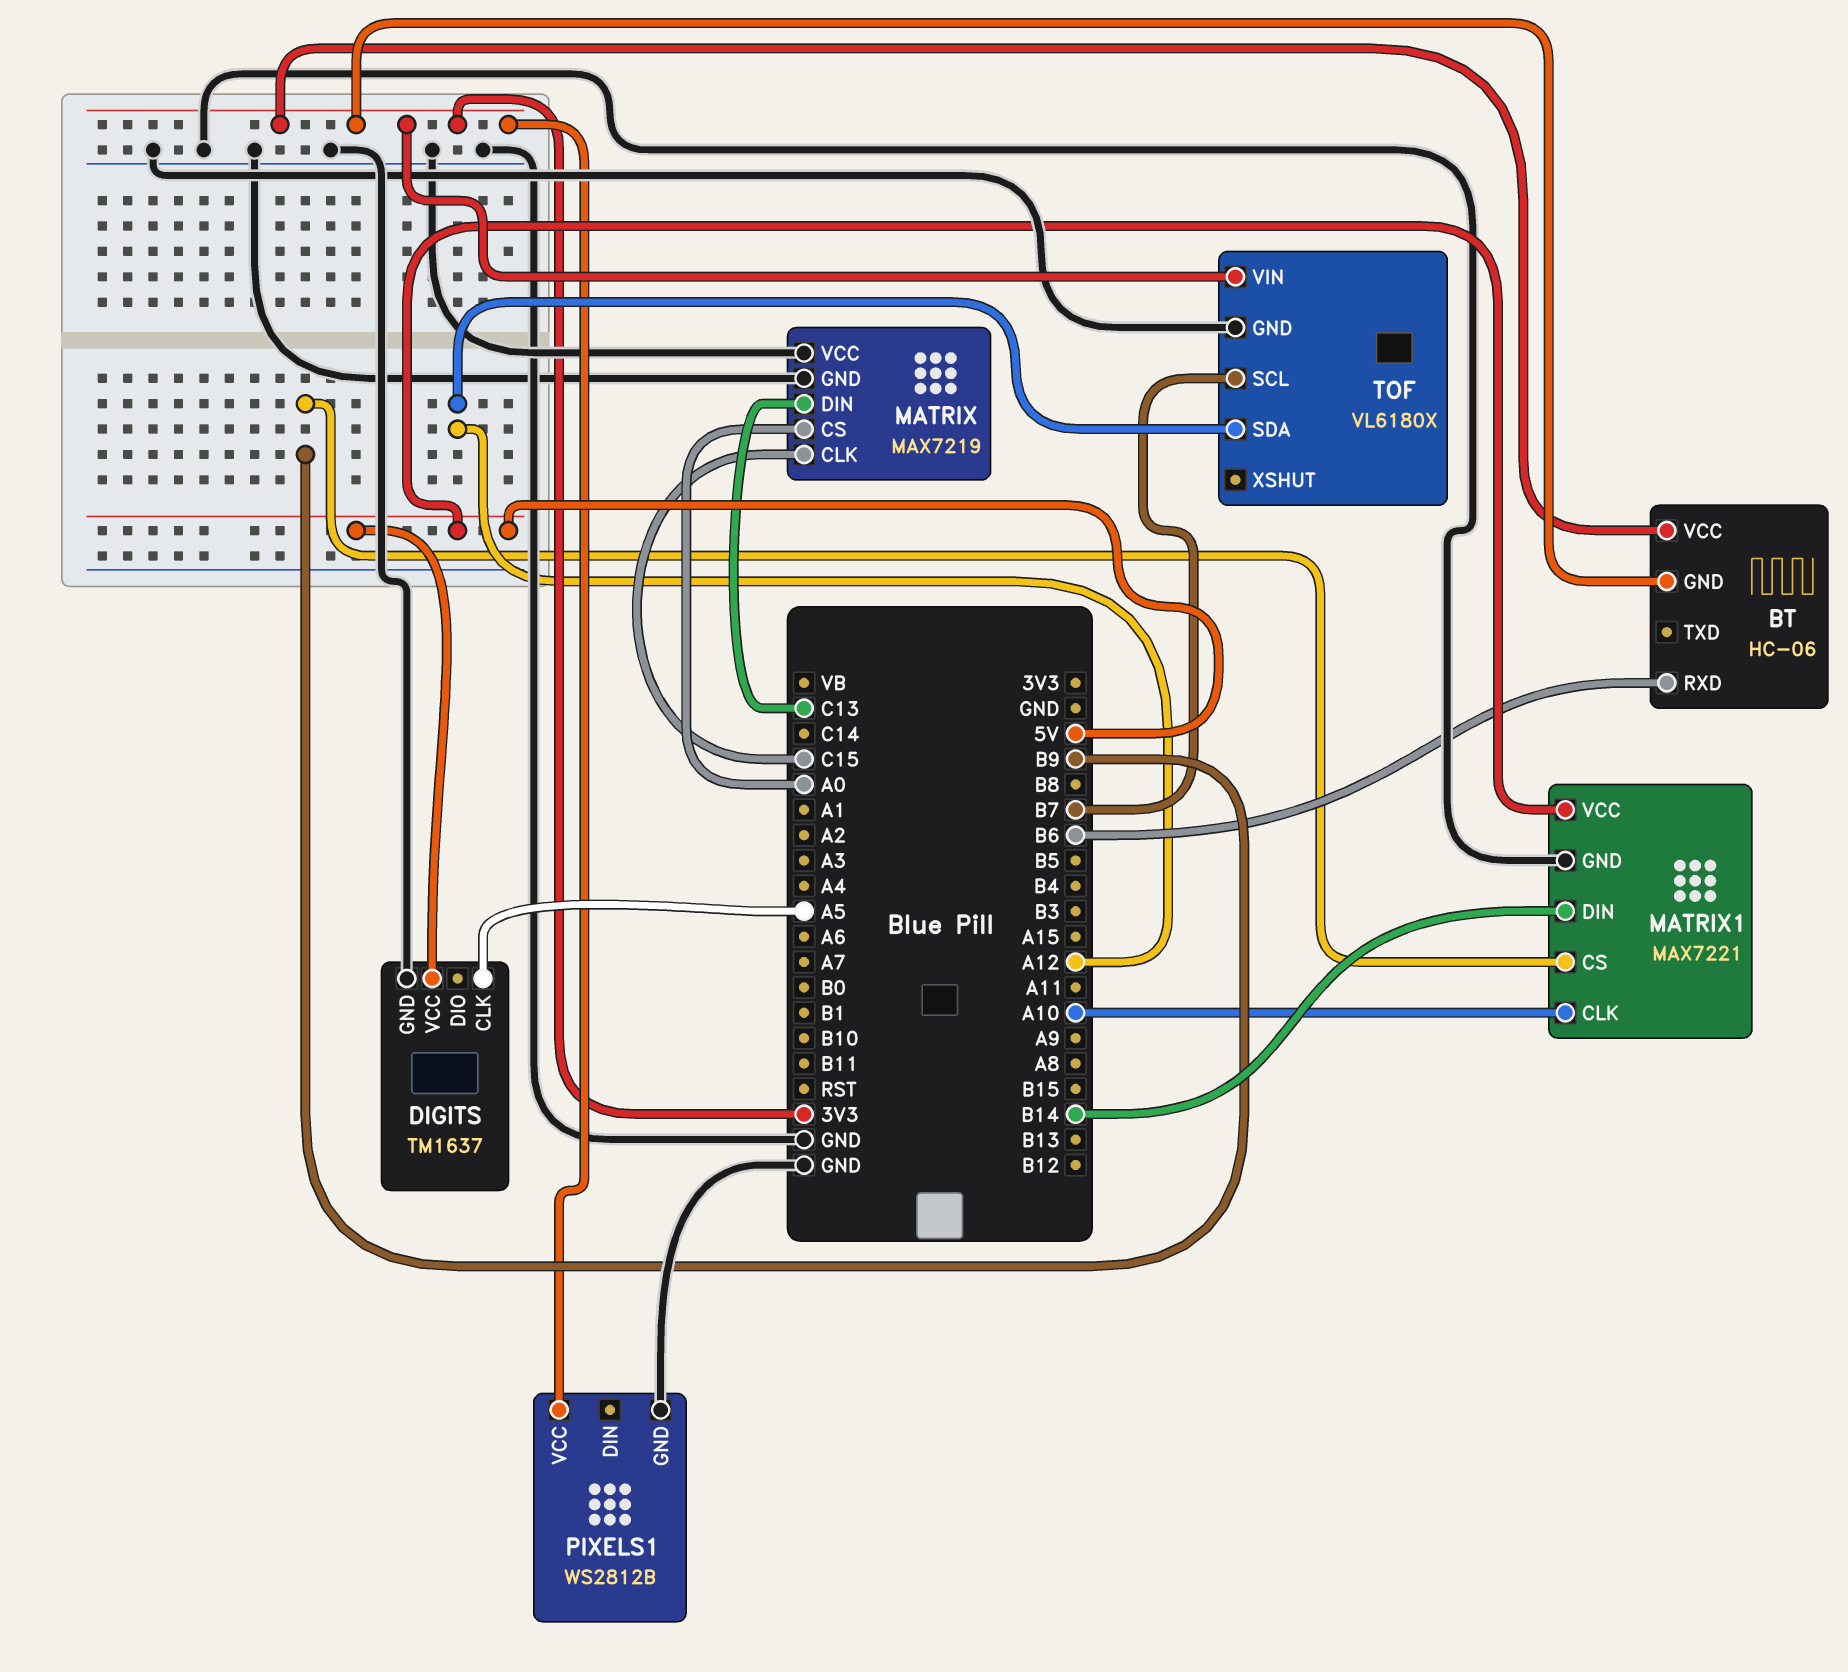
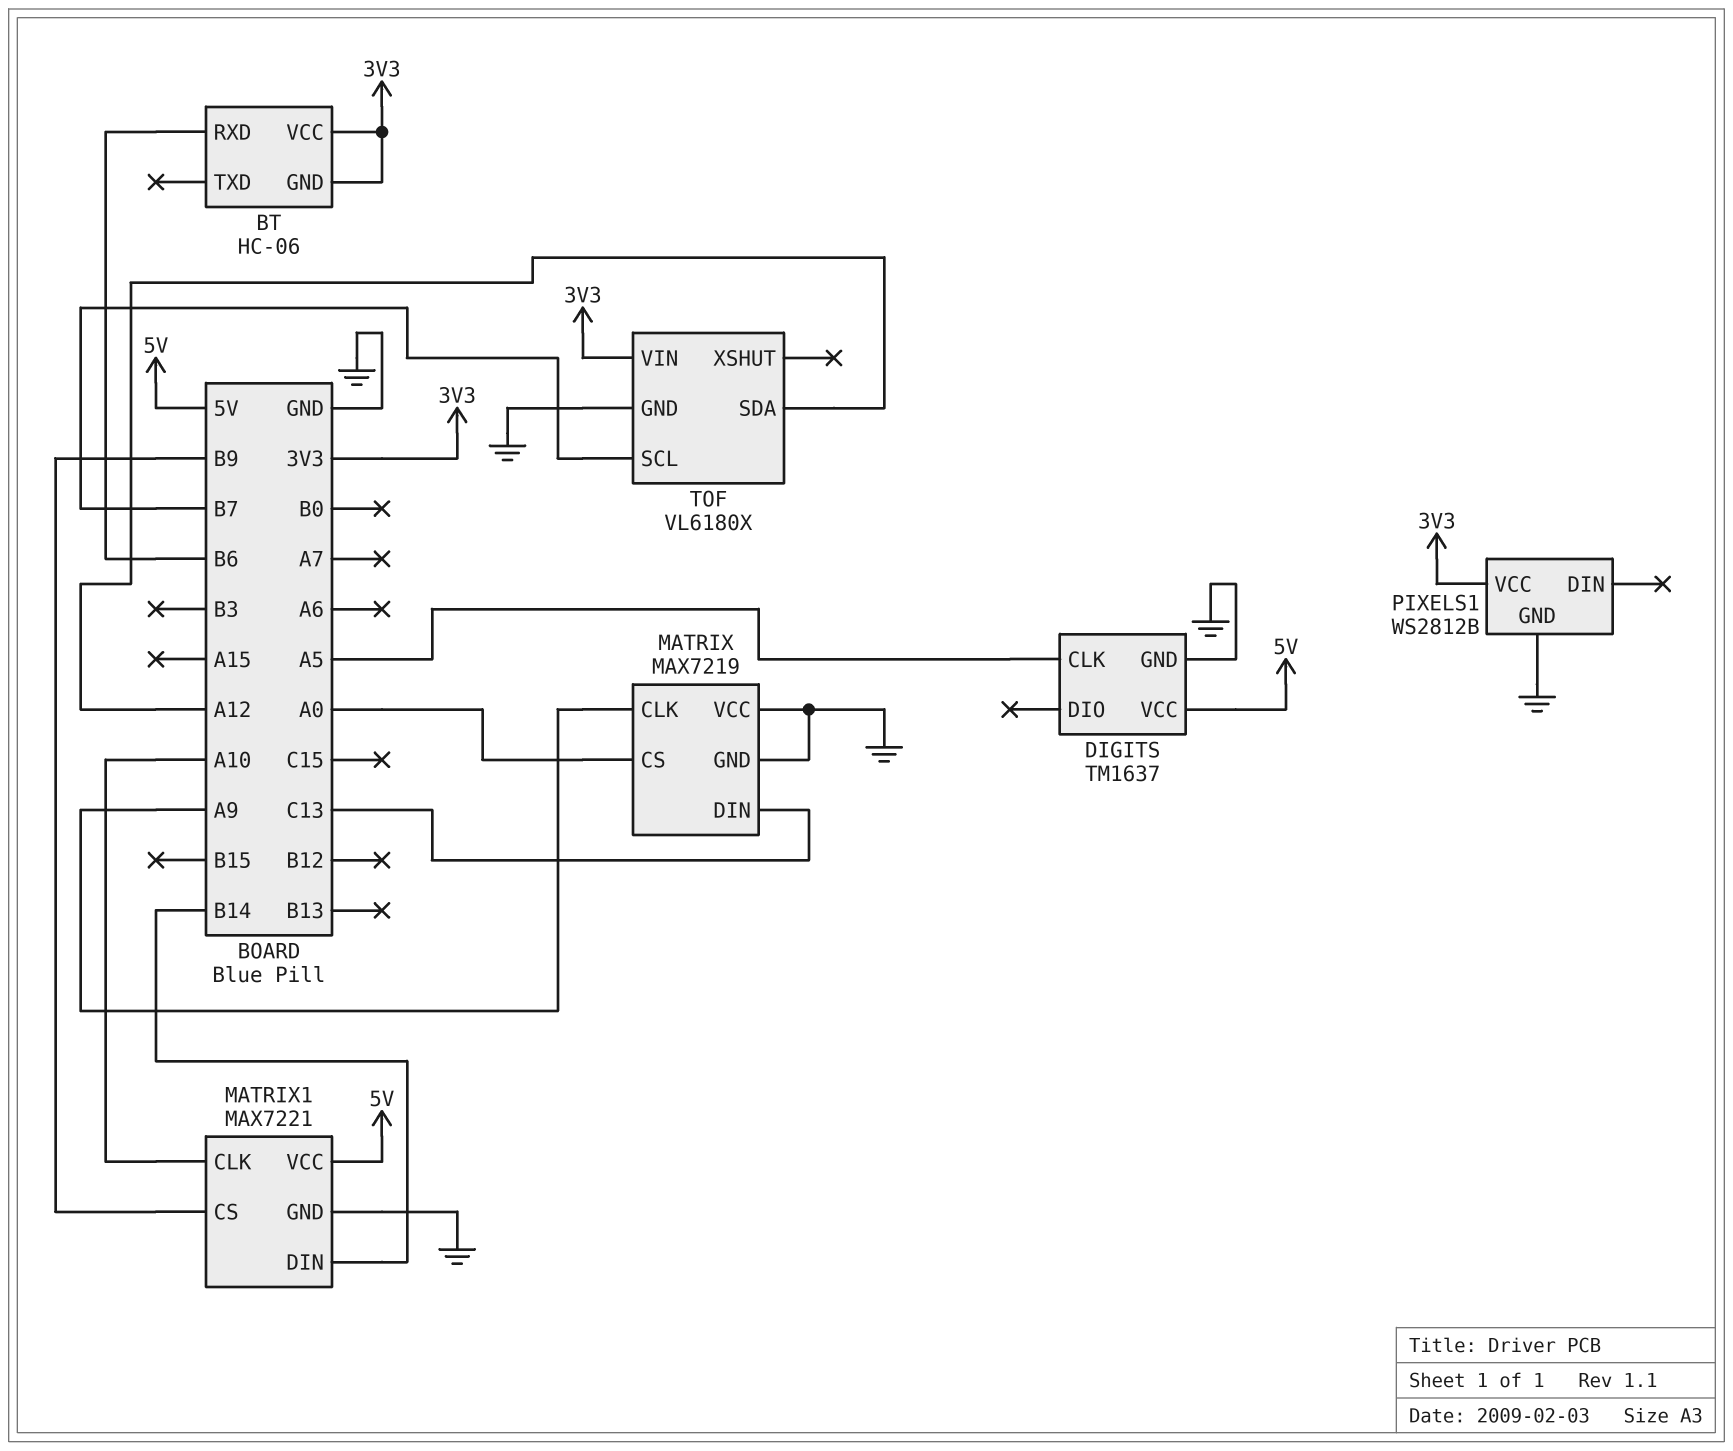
MATRIX pin CLK: C15 -> A9

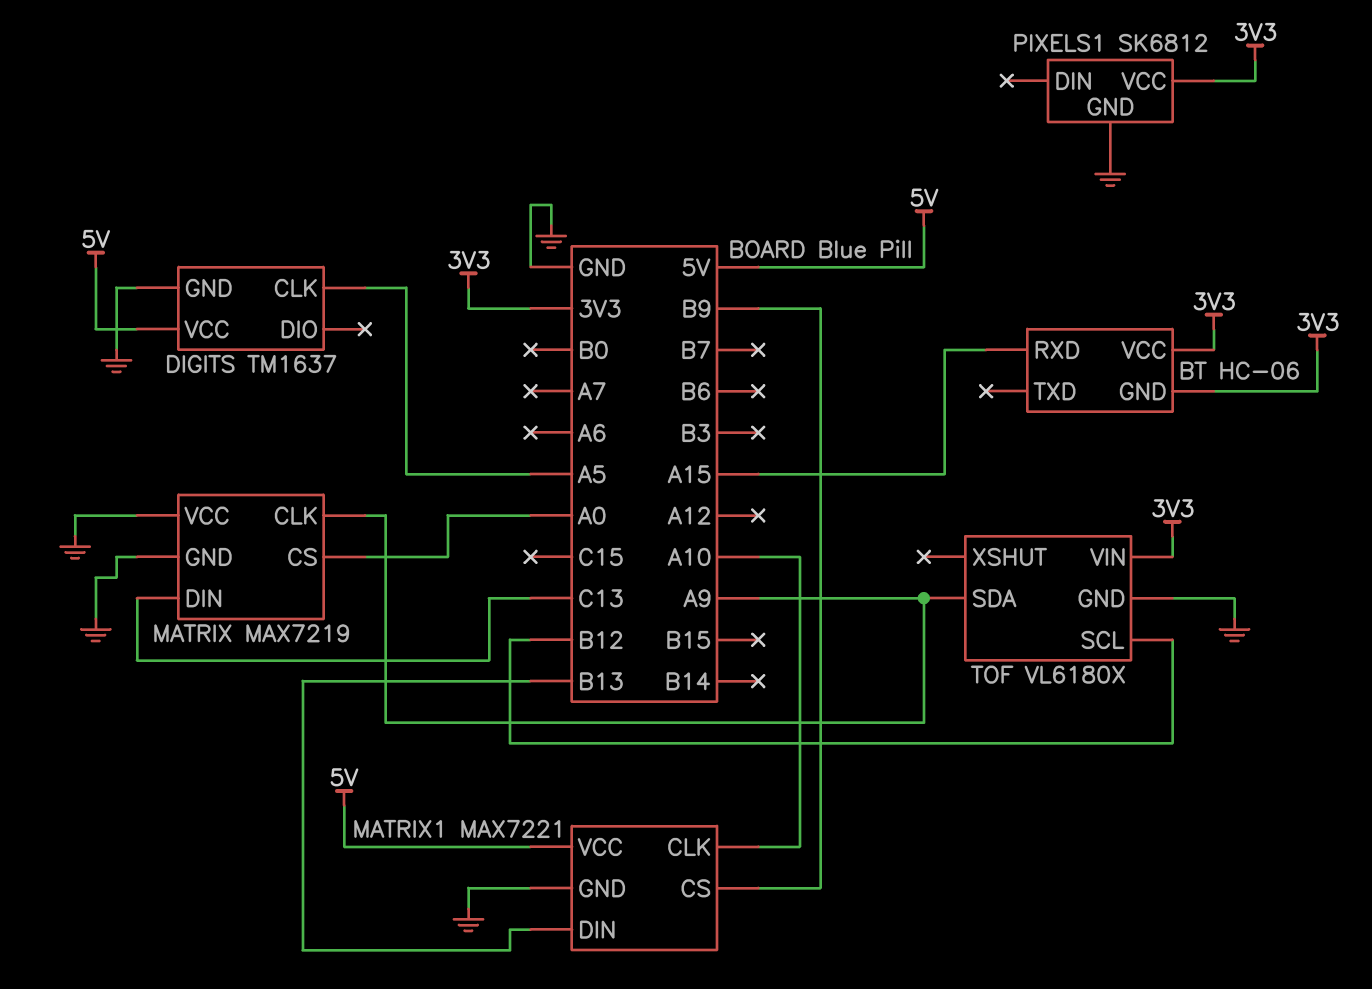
BT pin RXD: B6 -> A15
MATRIX1 pin DIN: B14 -> B13
PIXELS1: WS2812B -> SK6812
TOF pin SCL: B7 -> B12
TOF pin SDA: A12 -> A9

